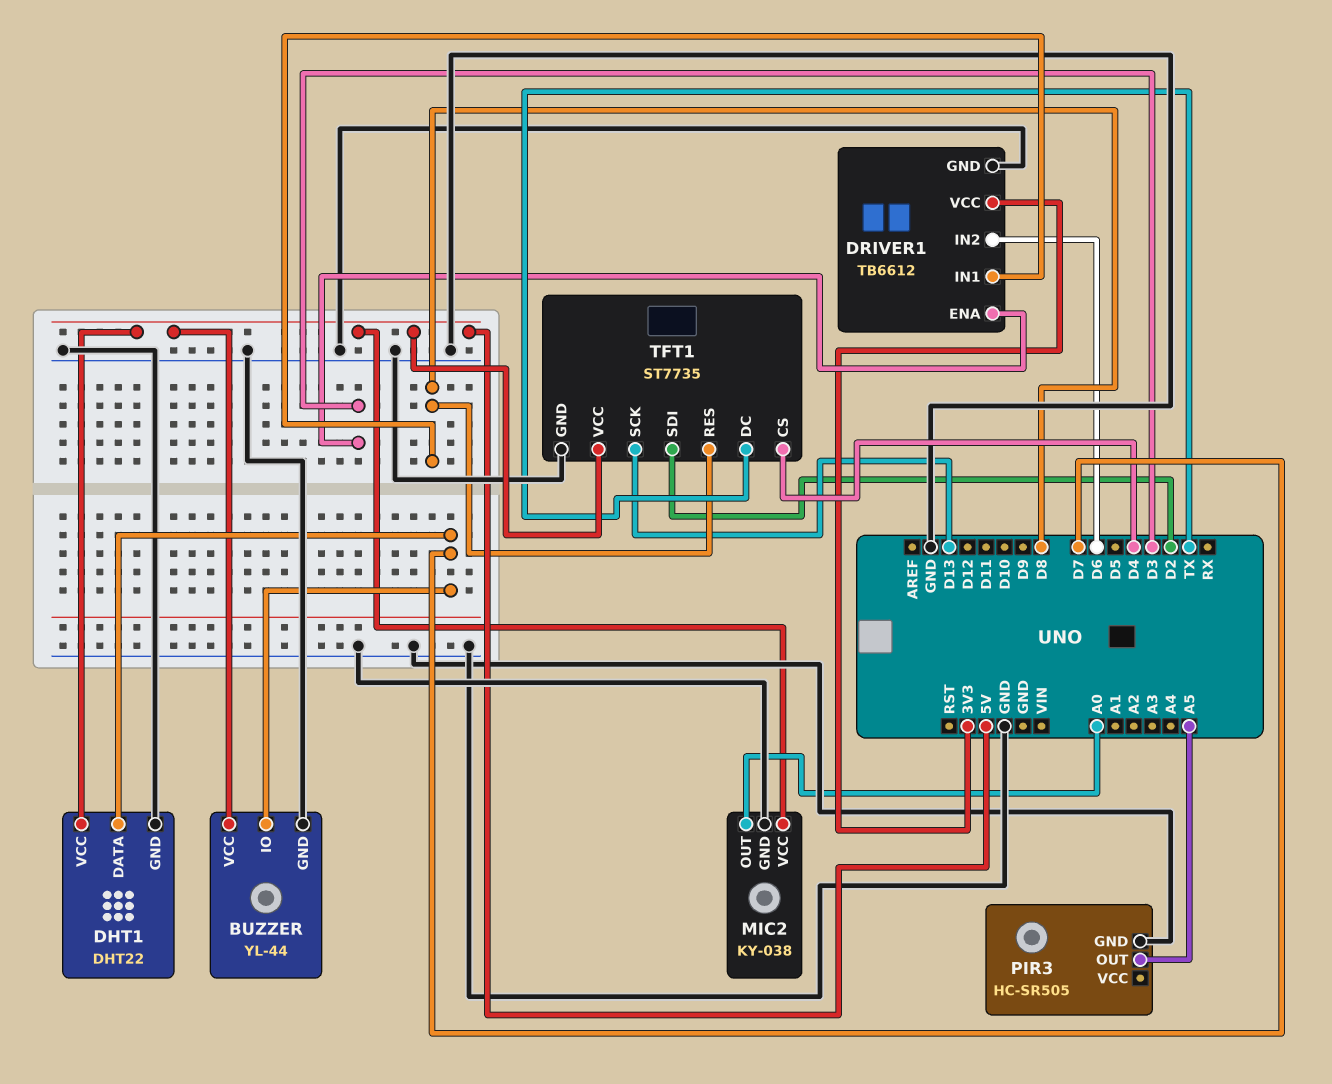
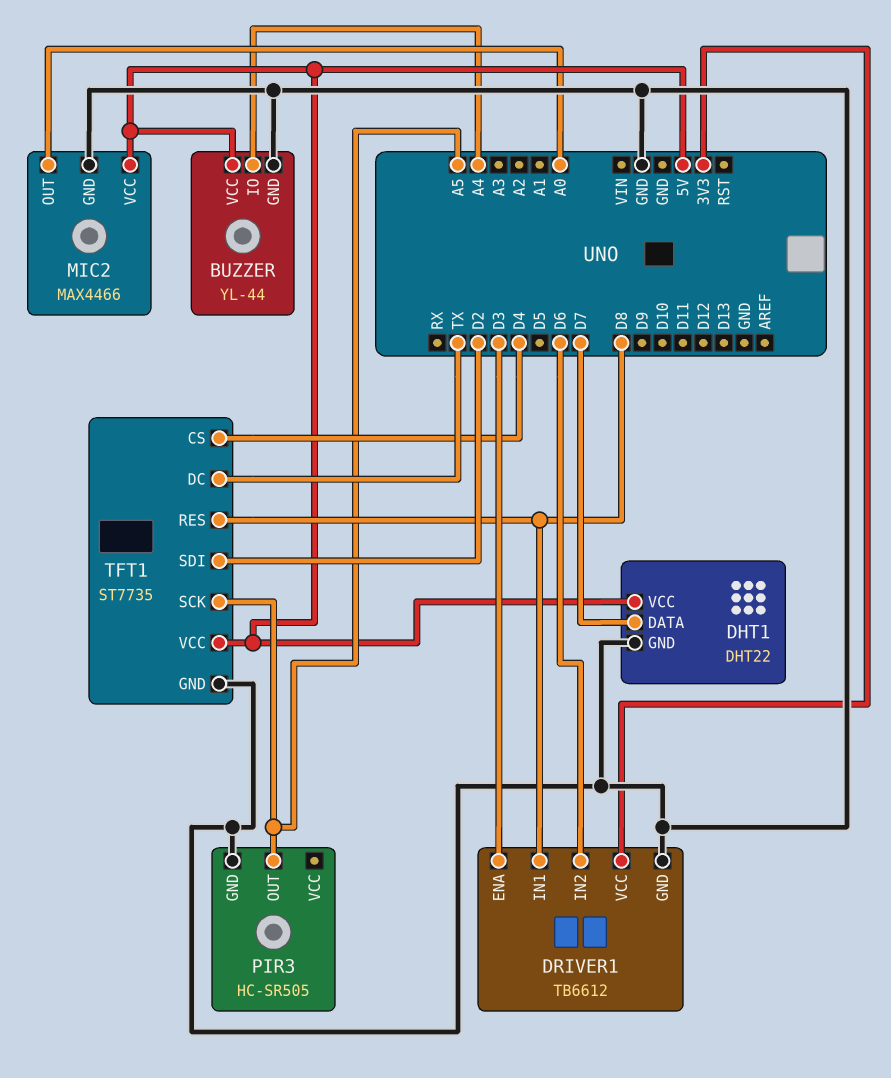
BUZZER pin IO: D7 -> A4
MIC2: KY-038 -> MAX4466
TFT1 pin SCK: D13 -> A5

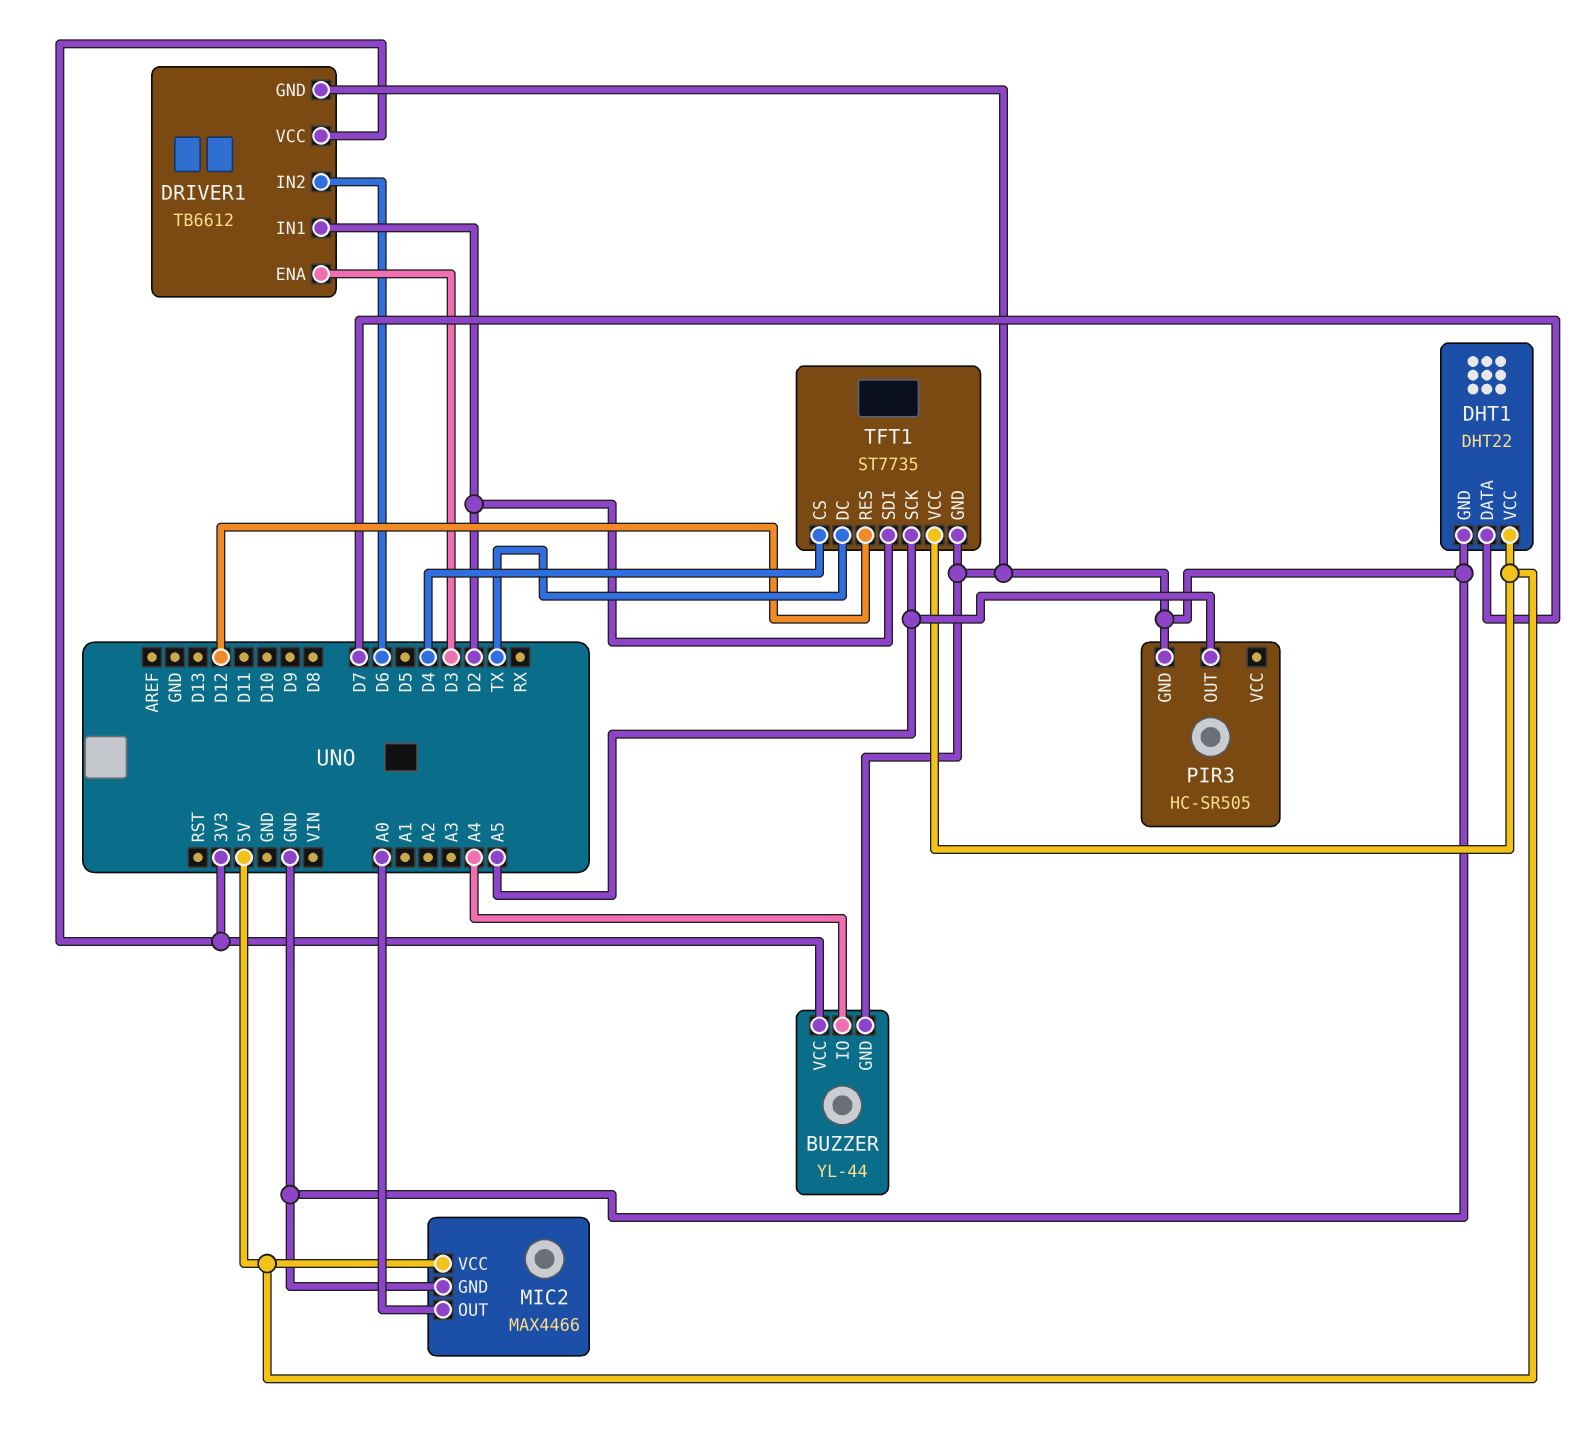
BUZZER pin VCC: 5V -> 3V3
DRIVER1 pin IN1: D8 -> D2
TFT1 pin RES: D8 -> D12

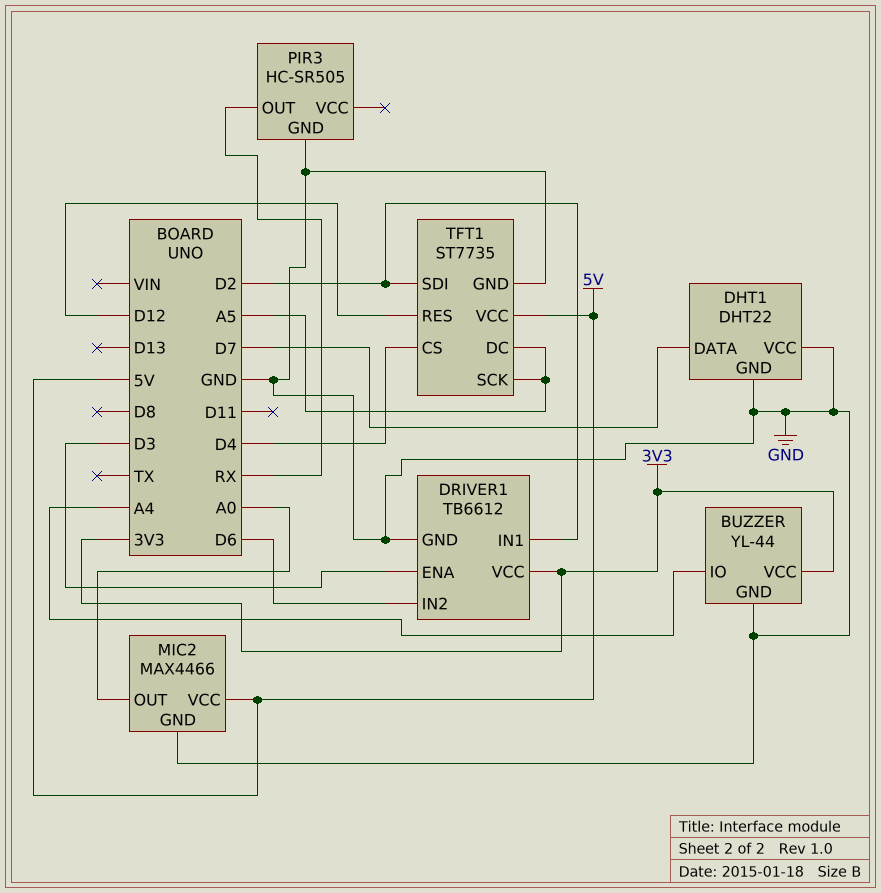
DHT1 pin VCC: 5V -> GND
PIR3 pin OUT: A5 -> RX
TFT1 pin DC: TX -> A5

